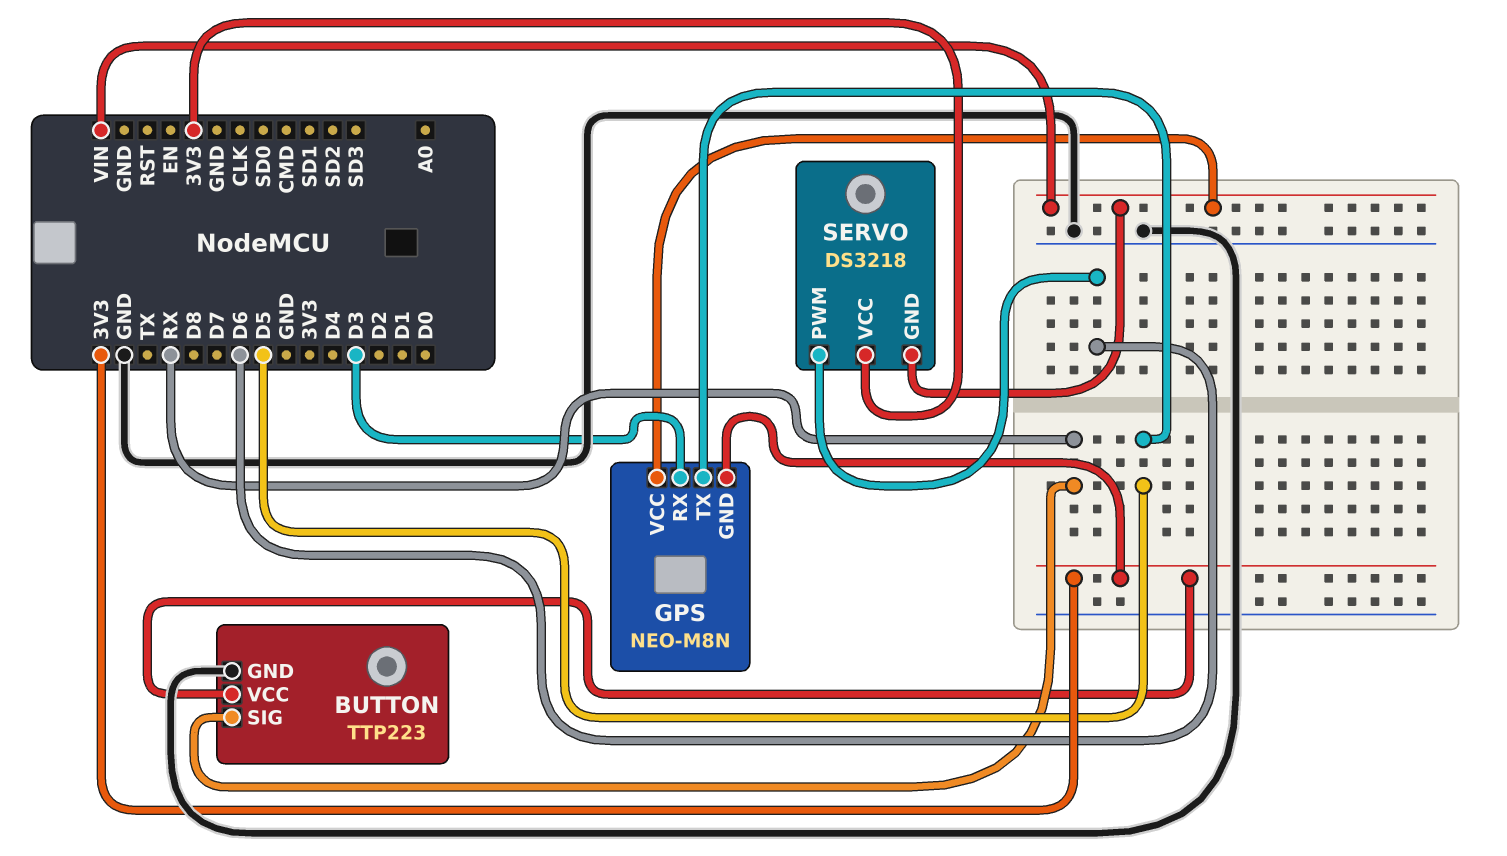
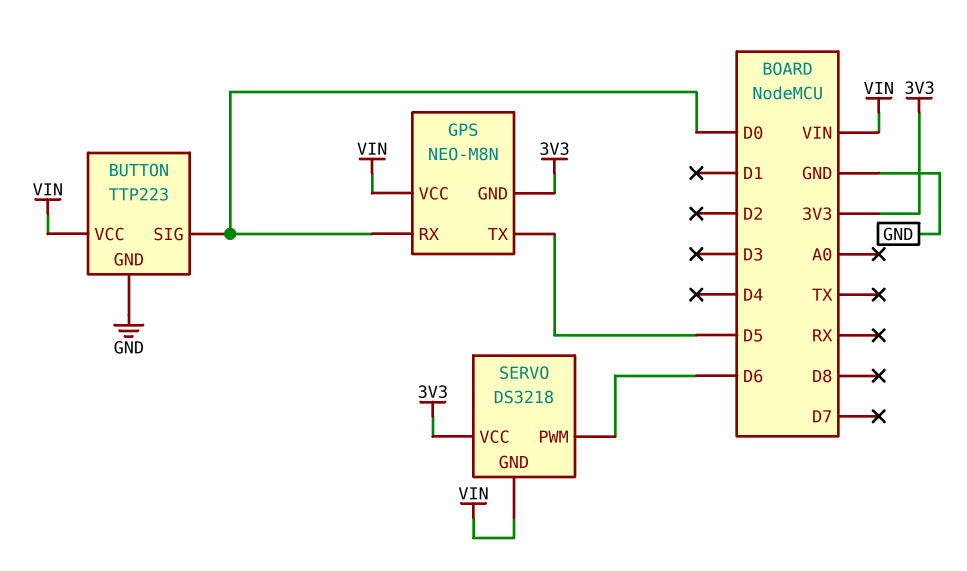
BUTTON pin SIG: RX -> D0
BUTTON pin VCC: 3V3 -> VIN
GPS pin RX: D3 -> D0

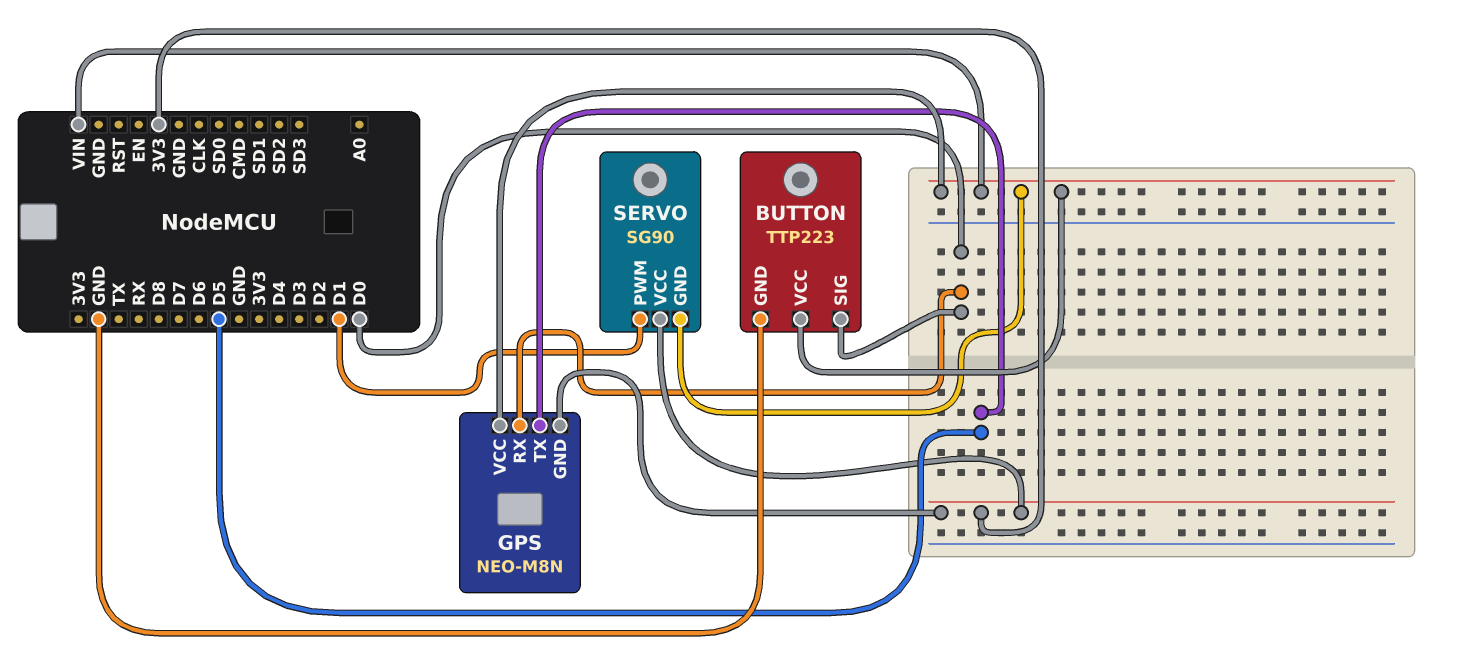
SERVO: DS3218 -> SG90
SERVO pin PWM: D6 -> D1

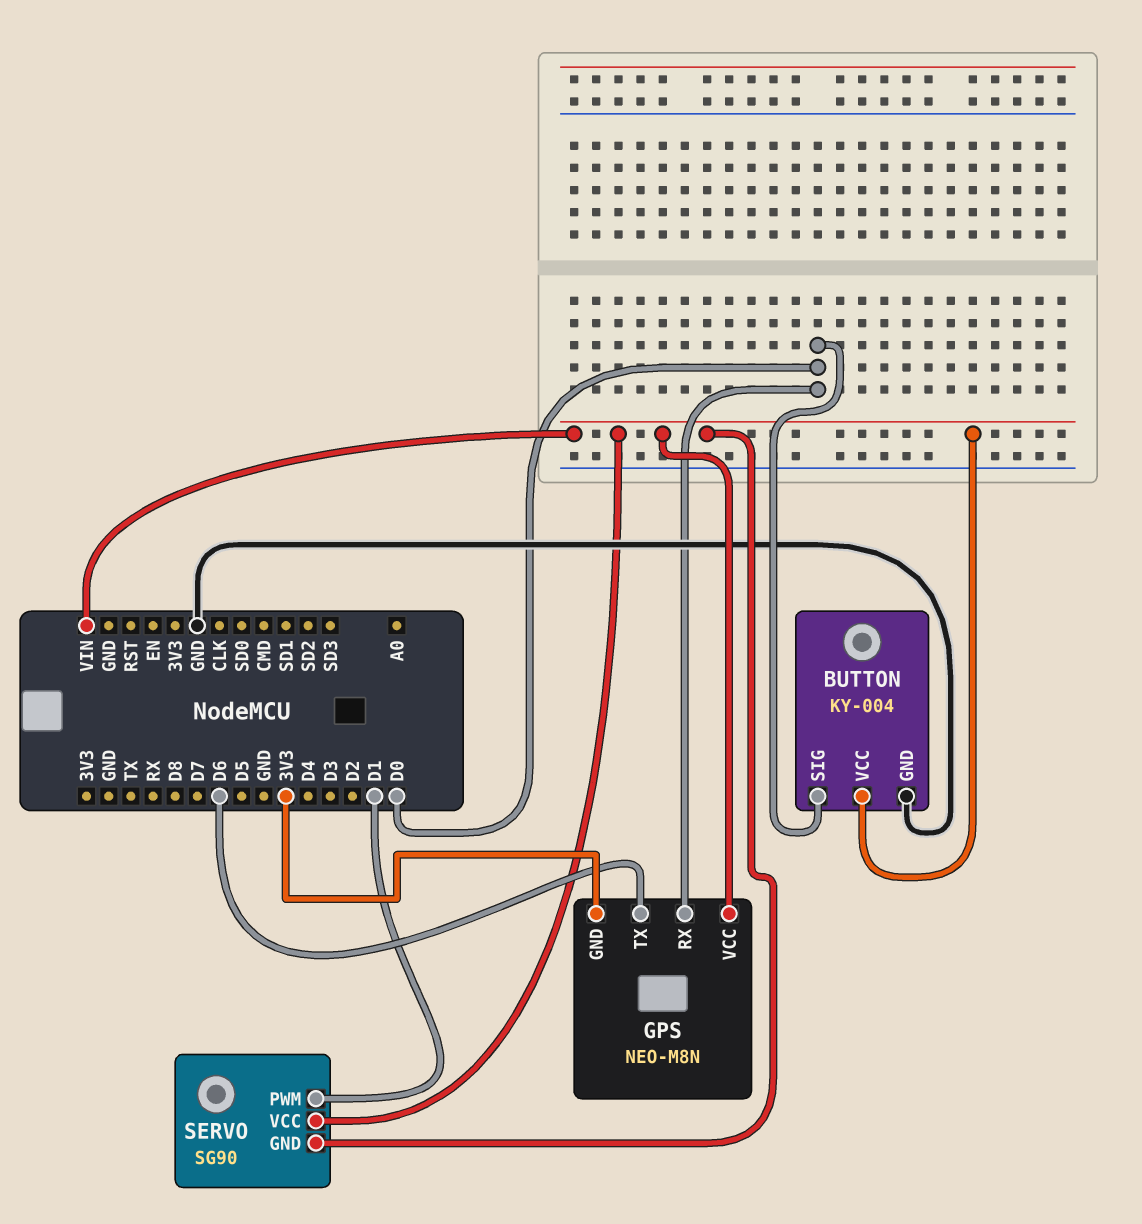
BUTTON: TTP223 -> KY-004
GPS pin TX: D5 -> D6
SERVO pin VCC: 3V3 -> VIN

